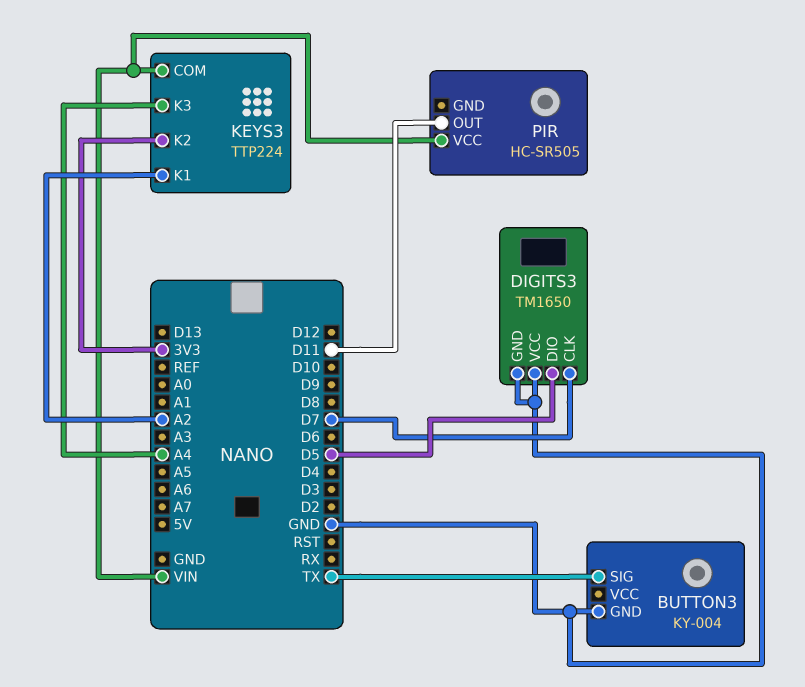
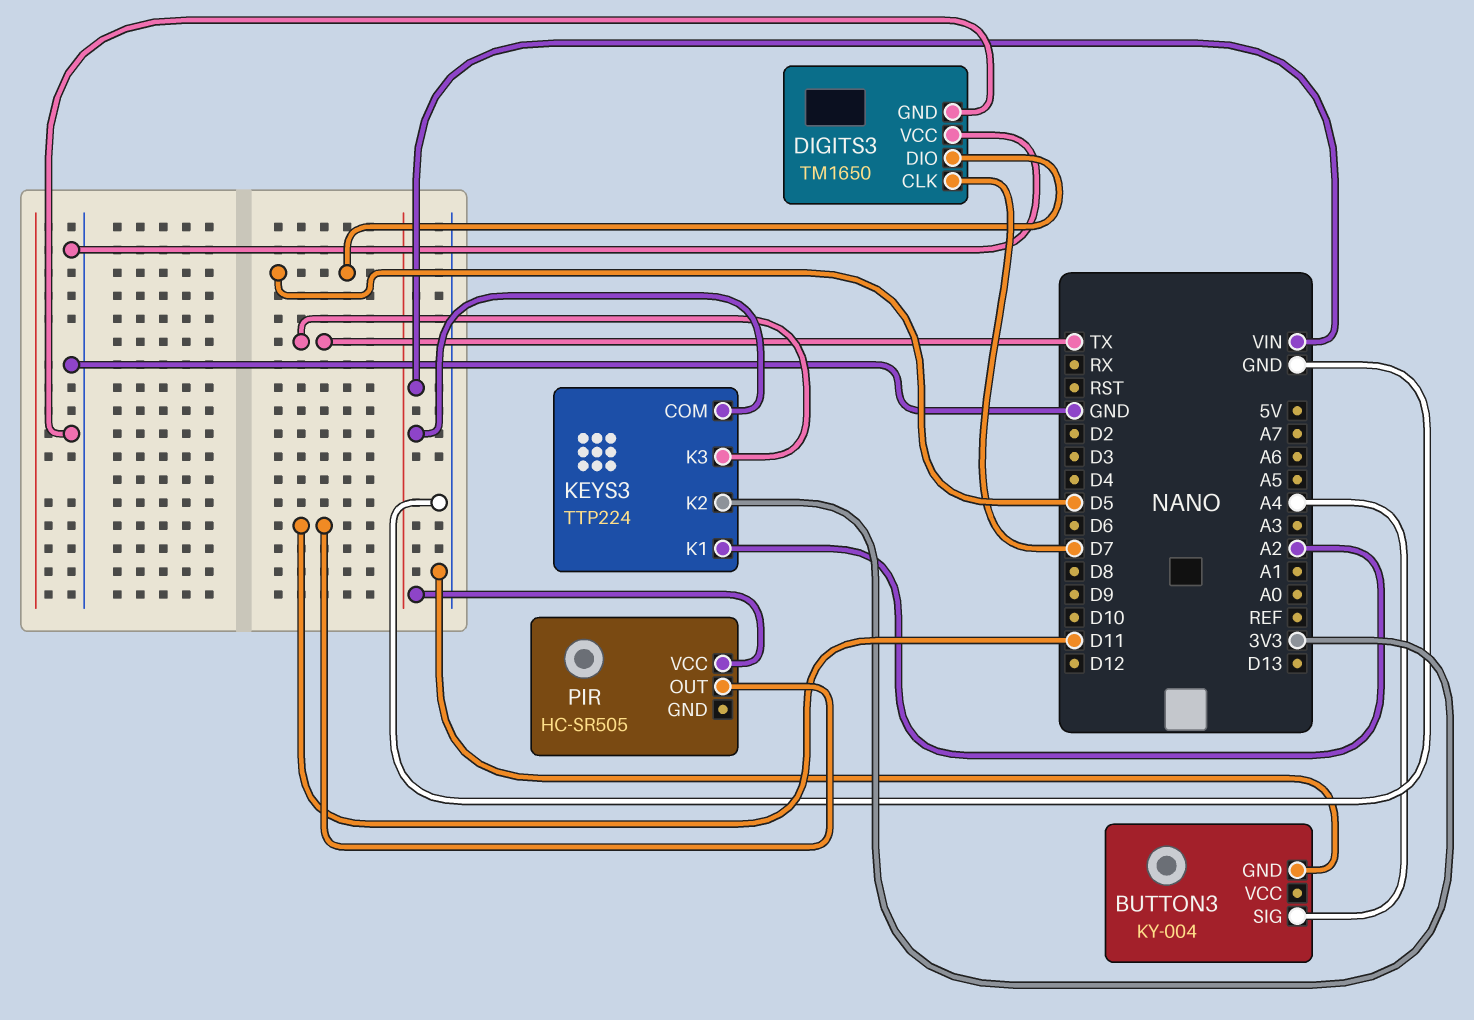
BUTTON3 pin SIG: TX -> A4
KEYS3 pin K3: A4 -> TX

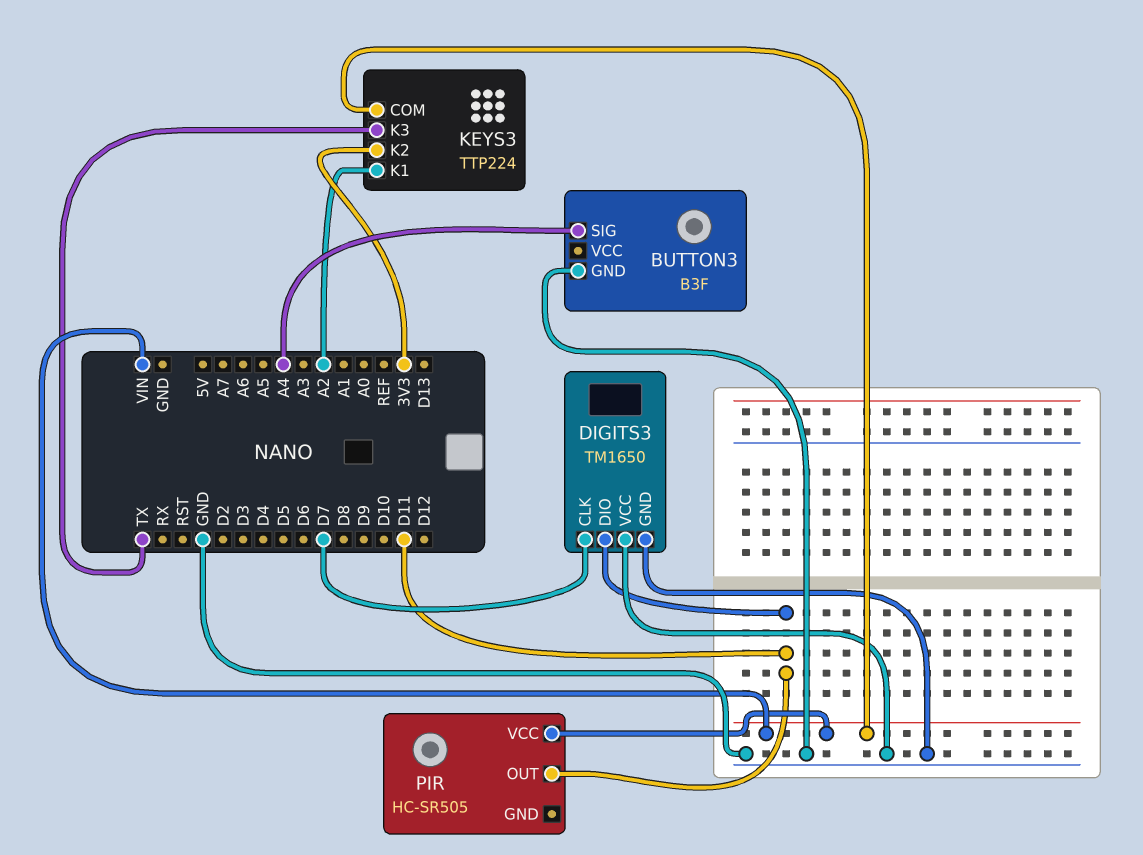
BUTTON3: KY-004 -> B3F
DIGITS3 pin DIO: D5 -> D11

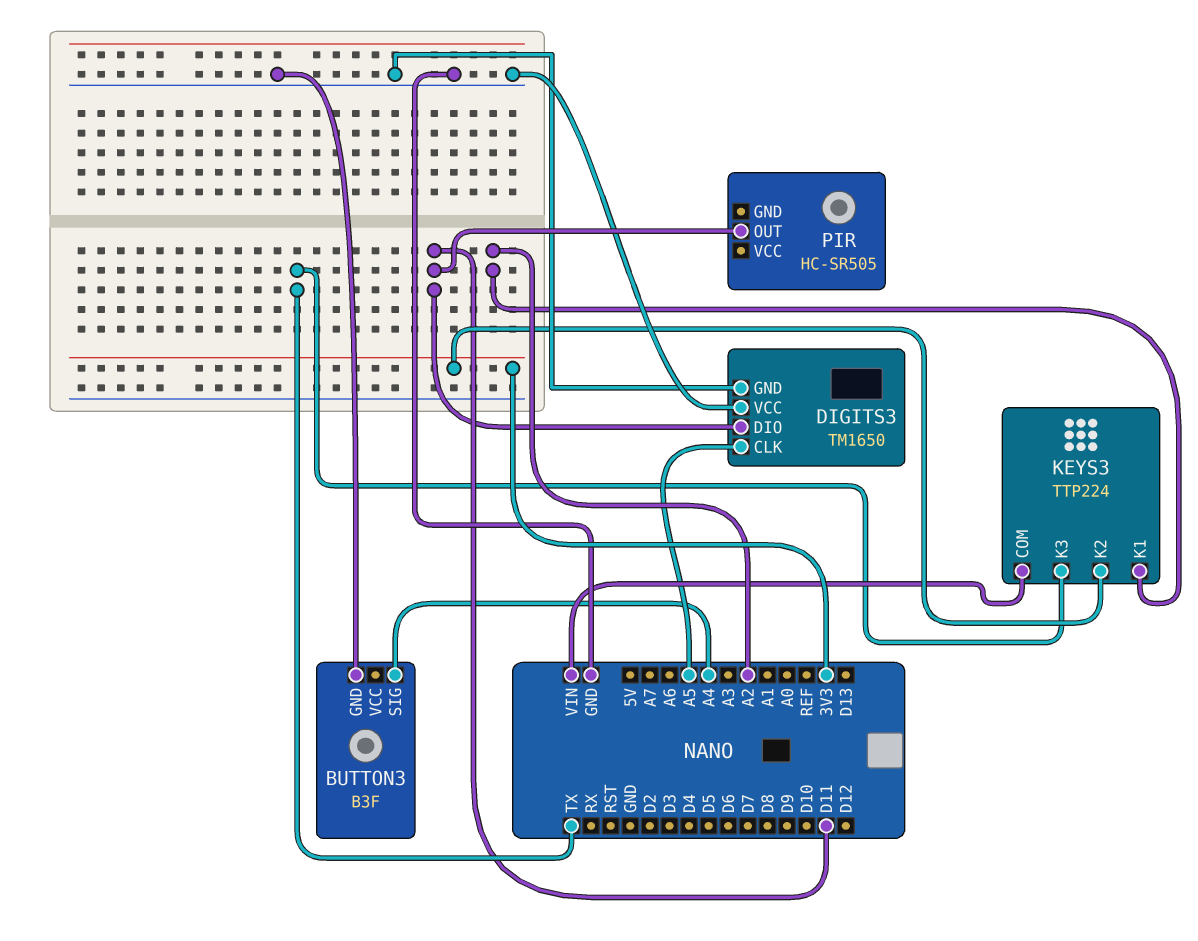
DIGITS3 pin CLK: D7 -> A5
PIR pin VCC: VIN -> none

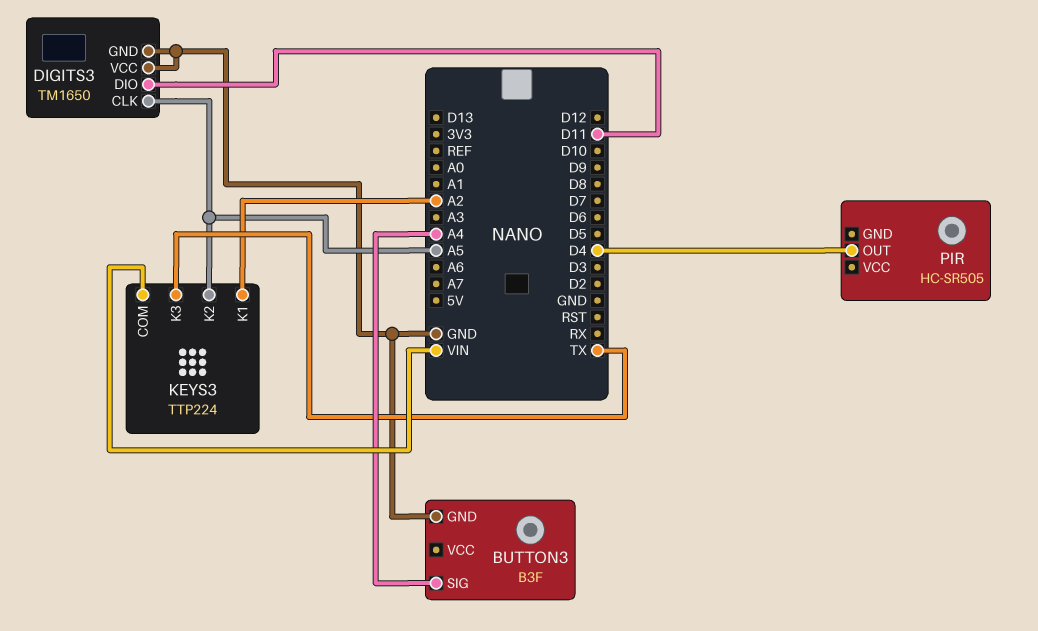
KEYS3 pin K2: 3V3 -> A5
PIR pin OUT: D11 -> D4

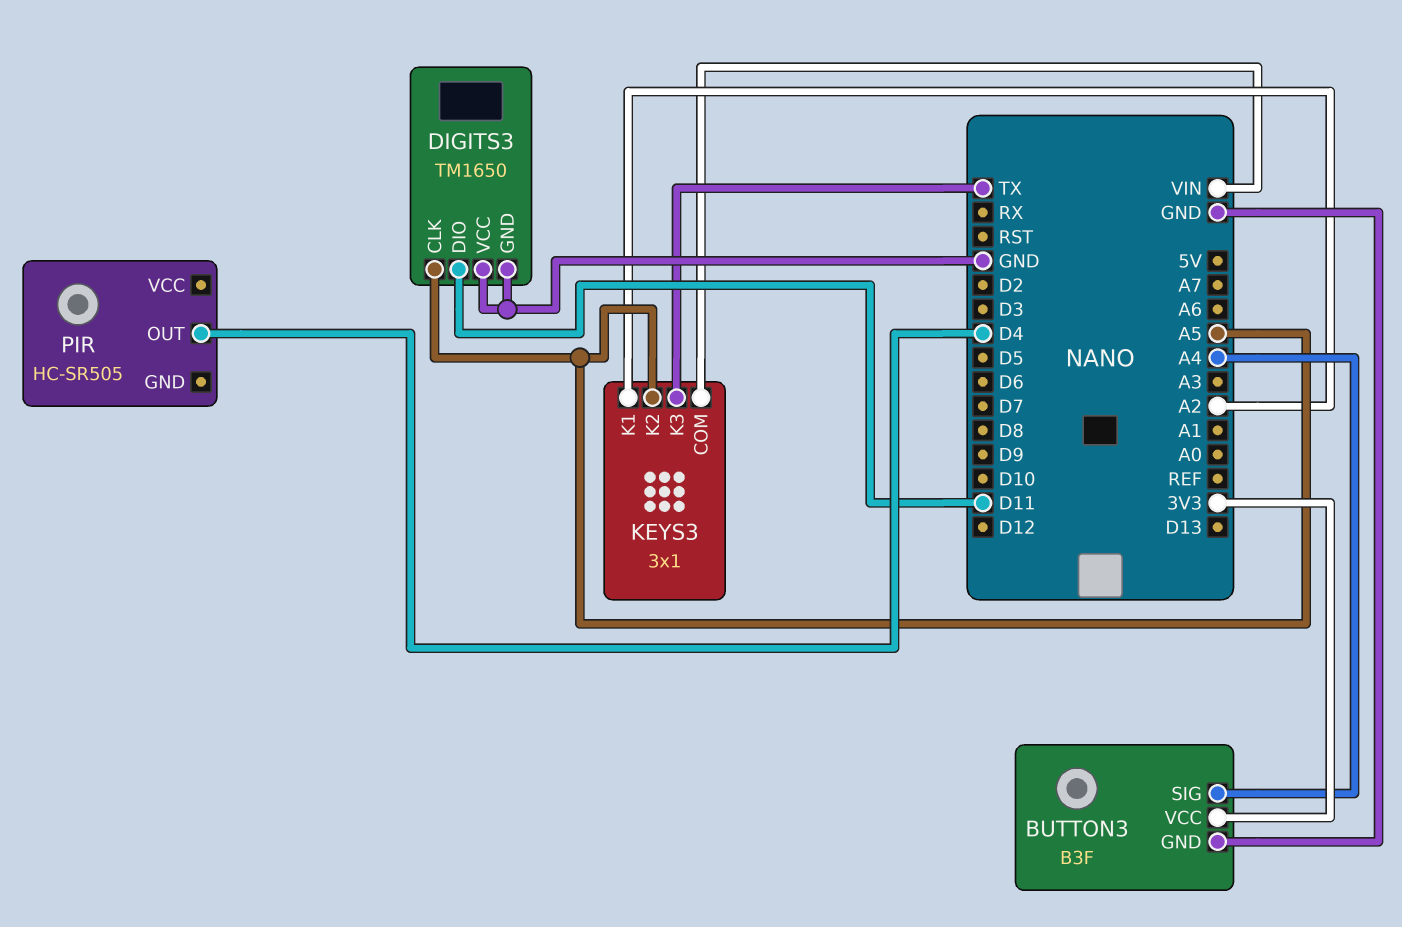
BUTTON3 pin VCC: none -> 3V3
KEYS3: TTP224 -> 3x1

